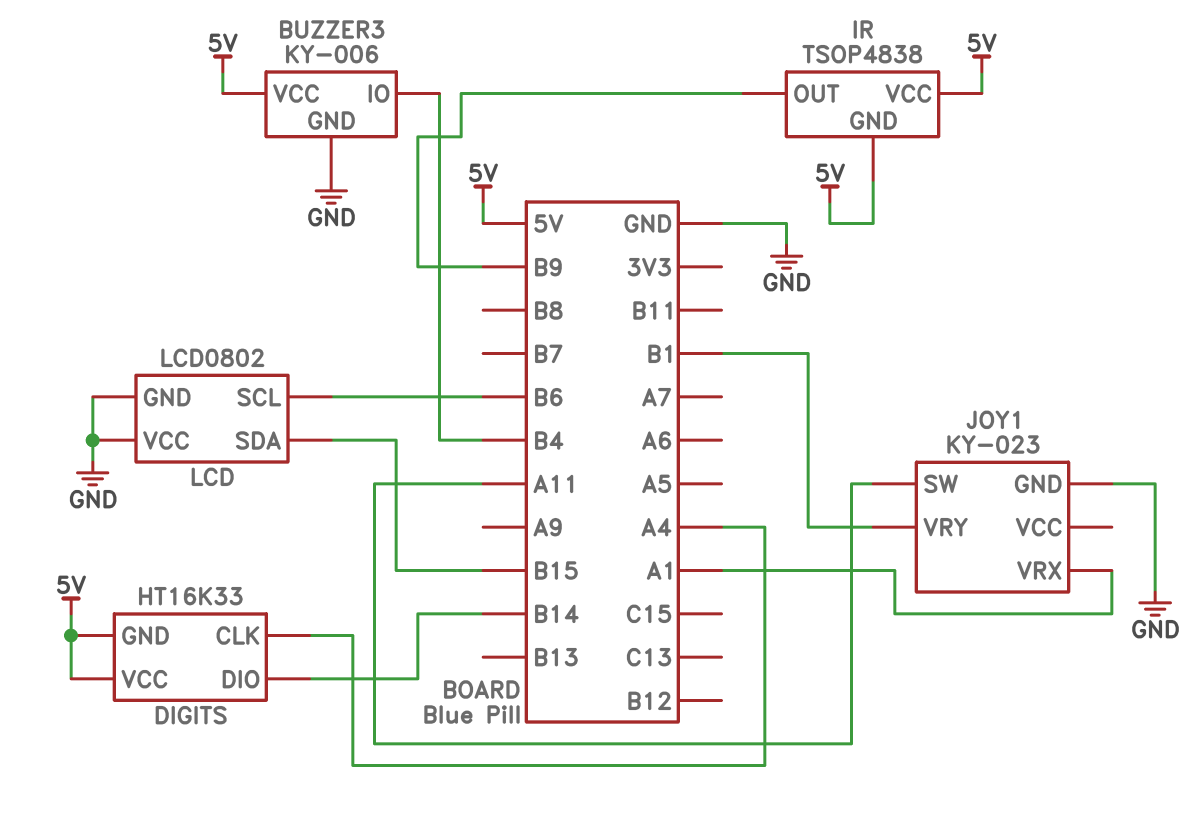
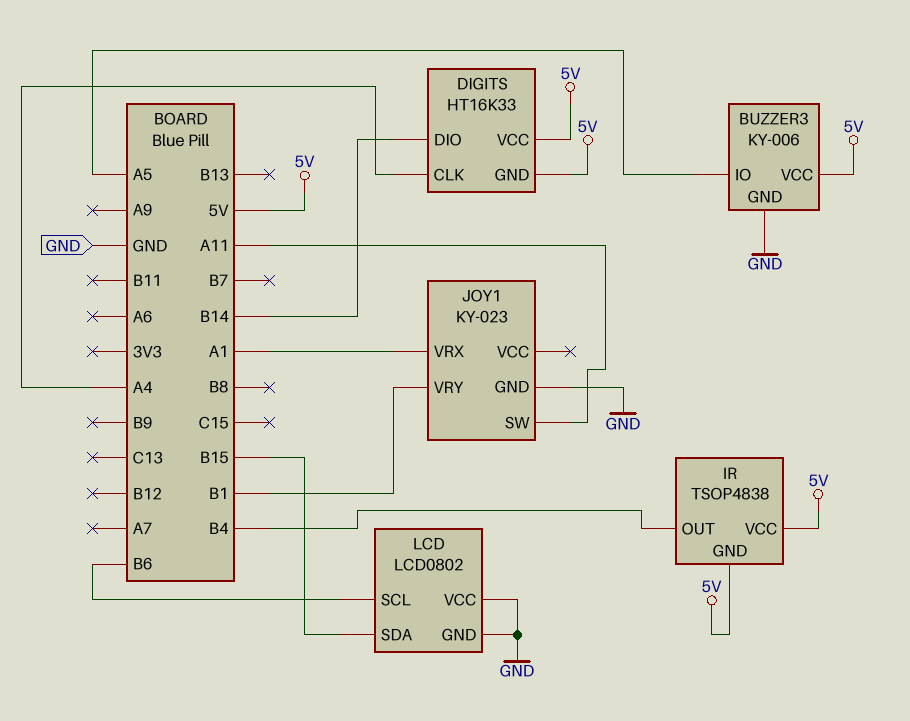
BUZZER3 pin IO: B4 -> A5
IR pin OUT: B9 -> B4

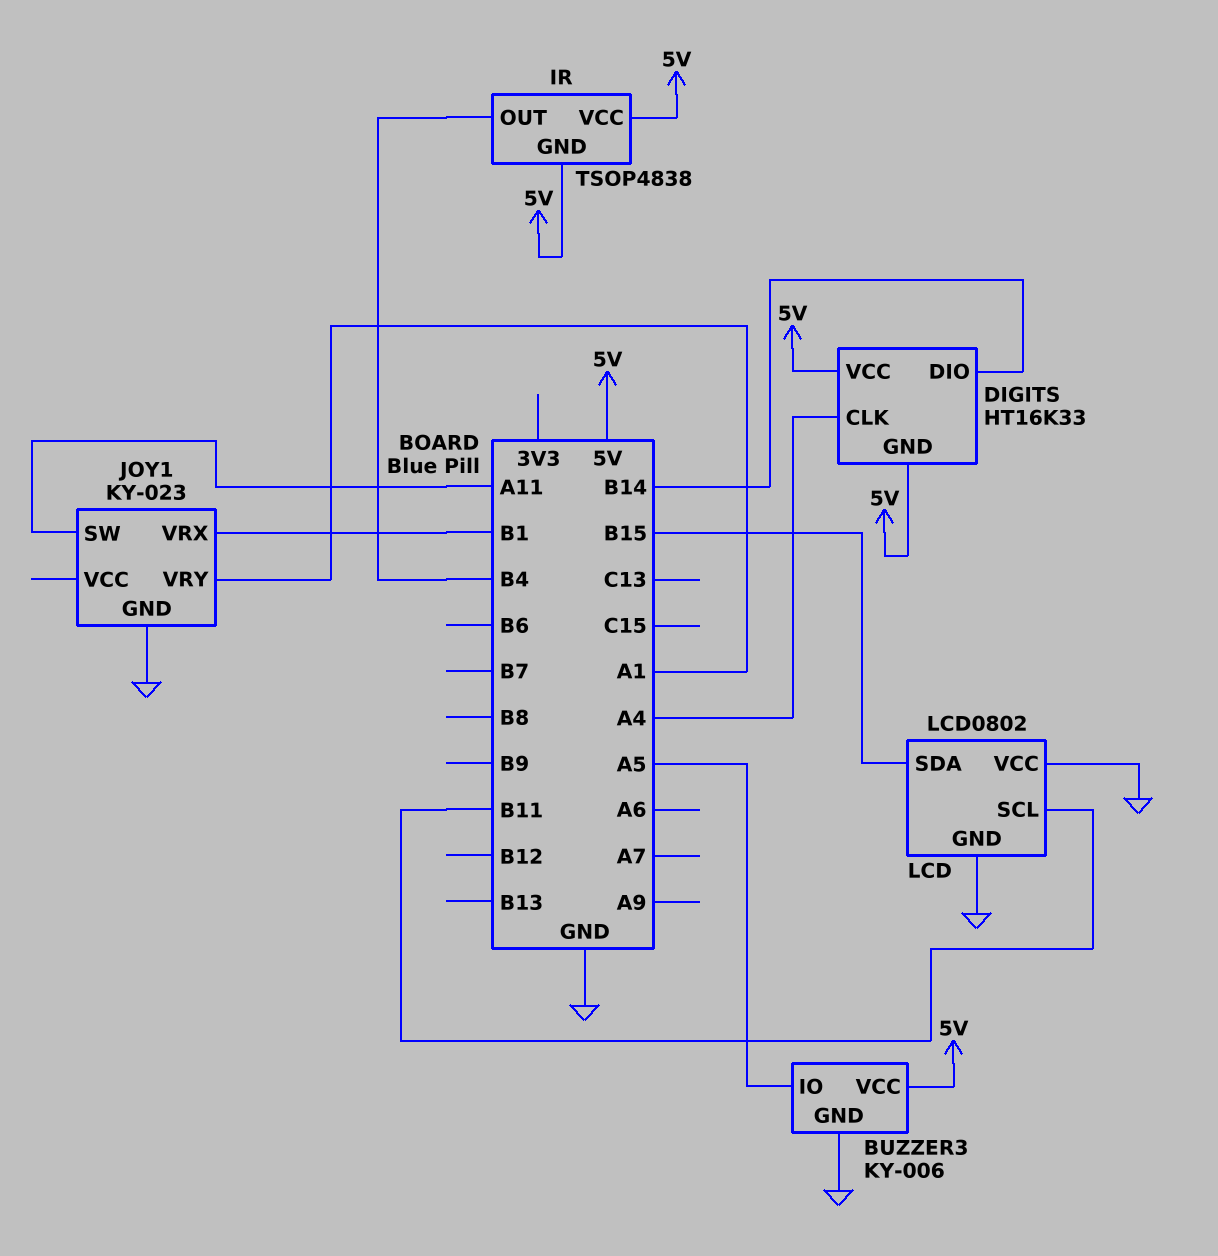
JOY1 pin VRX: A1 -> B1
JOY1 pin VRY: B1 -> A1
LCD pin SCL: B6 -> B11

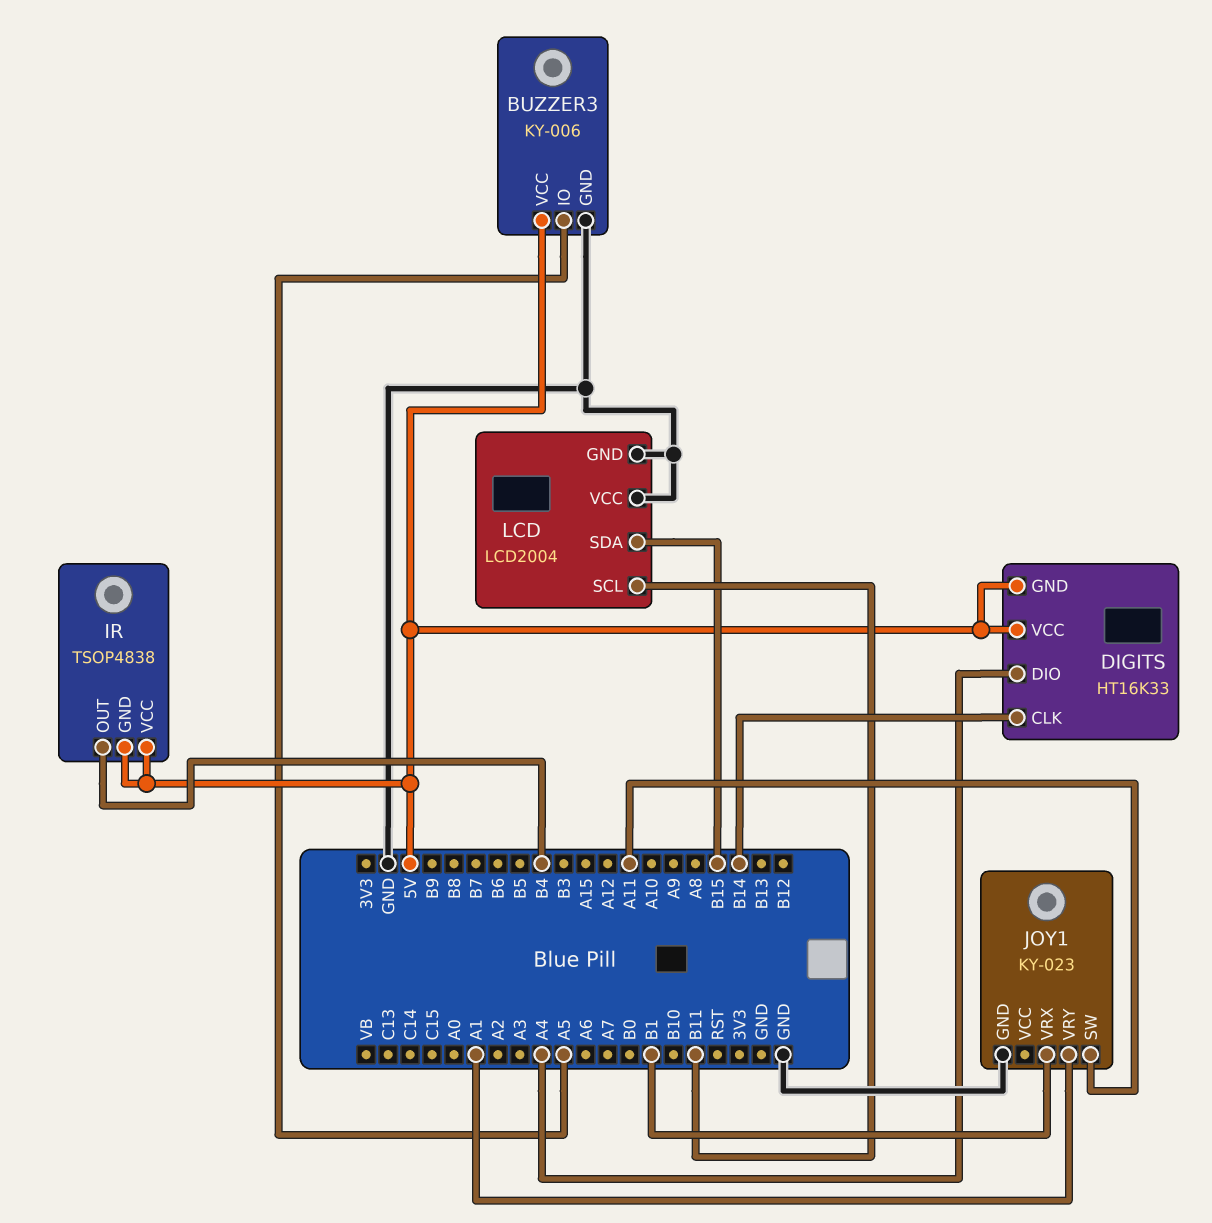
DIGITS pin CLK: A4 -> B14
DIGITS pin DIO: B14 -> A4
LCD: LCD0802 -> LCD2004

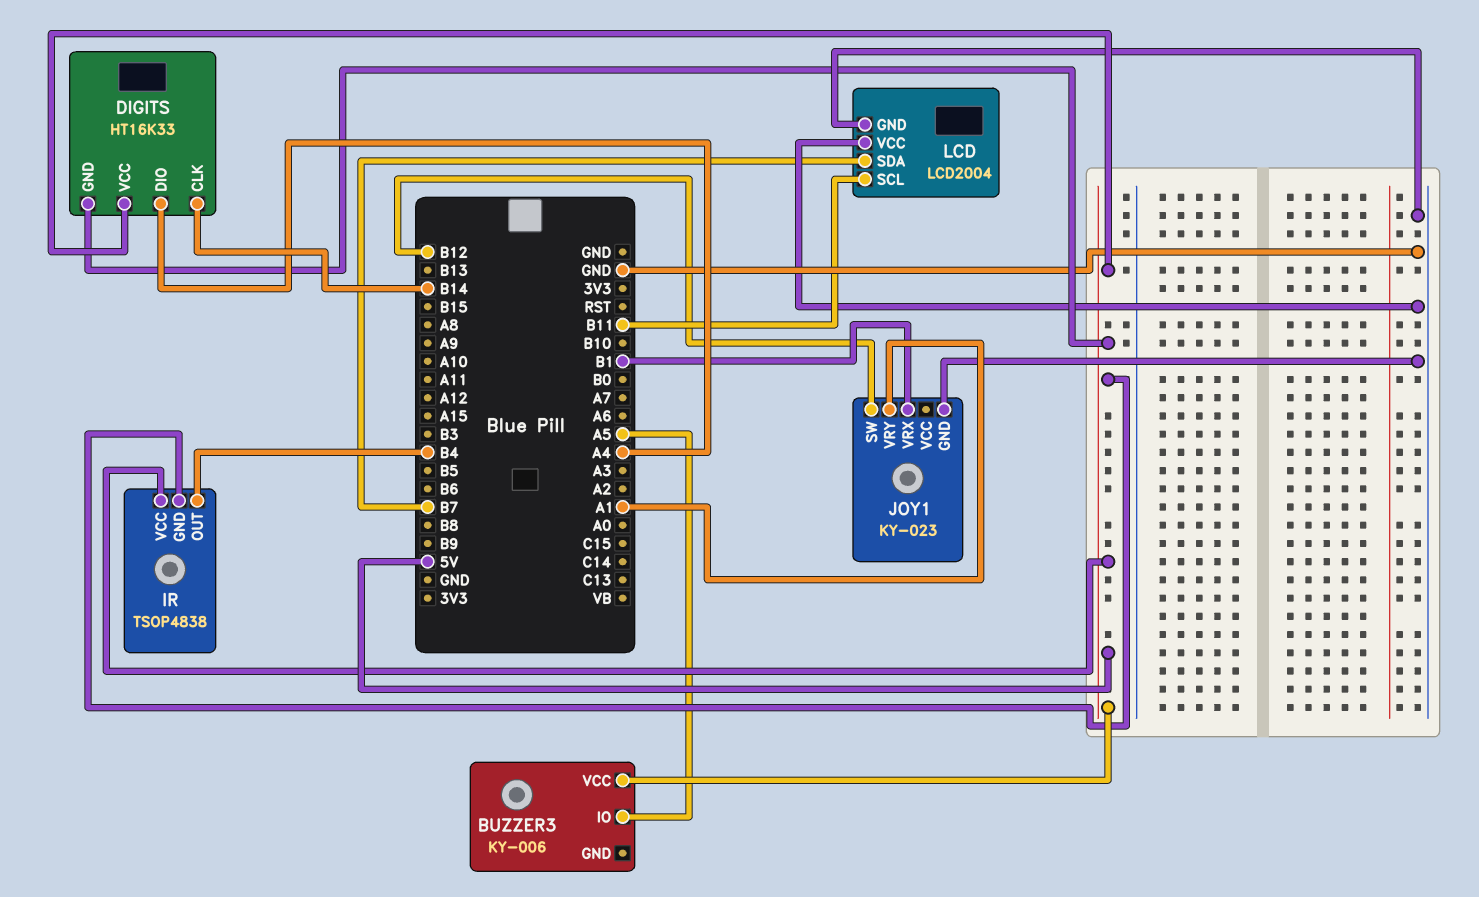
BUZZER3 pin GND: GND -> none
JOY1 pin SW: A11 -> B12
LCD pin SDA: B15 -> B7

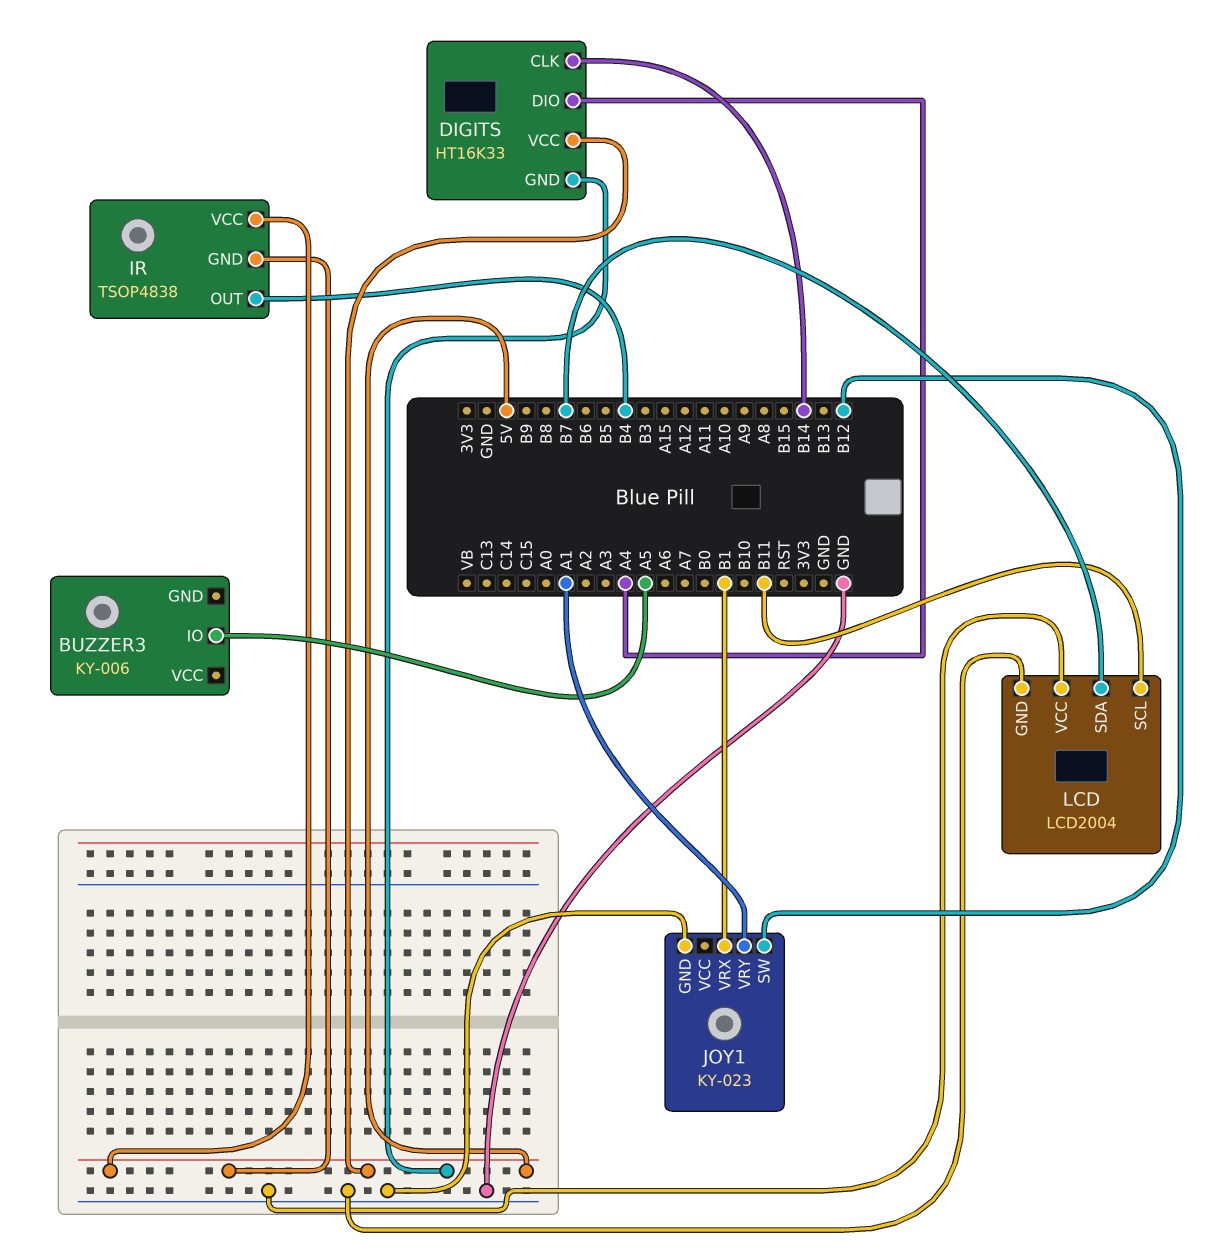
BUZZER3 pin VCC: 5V -> none

